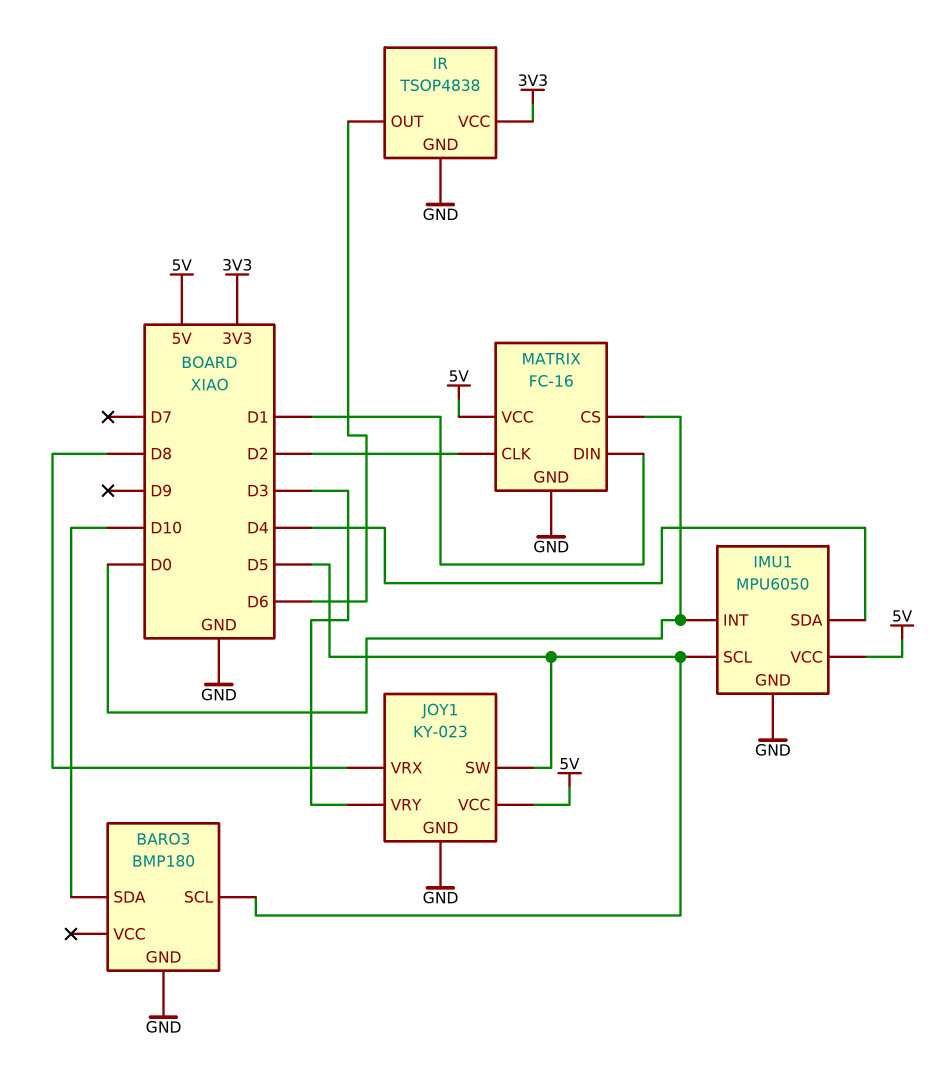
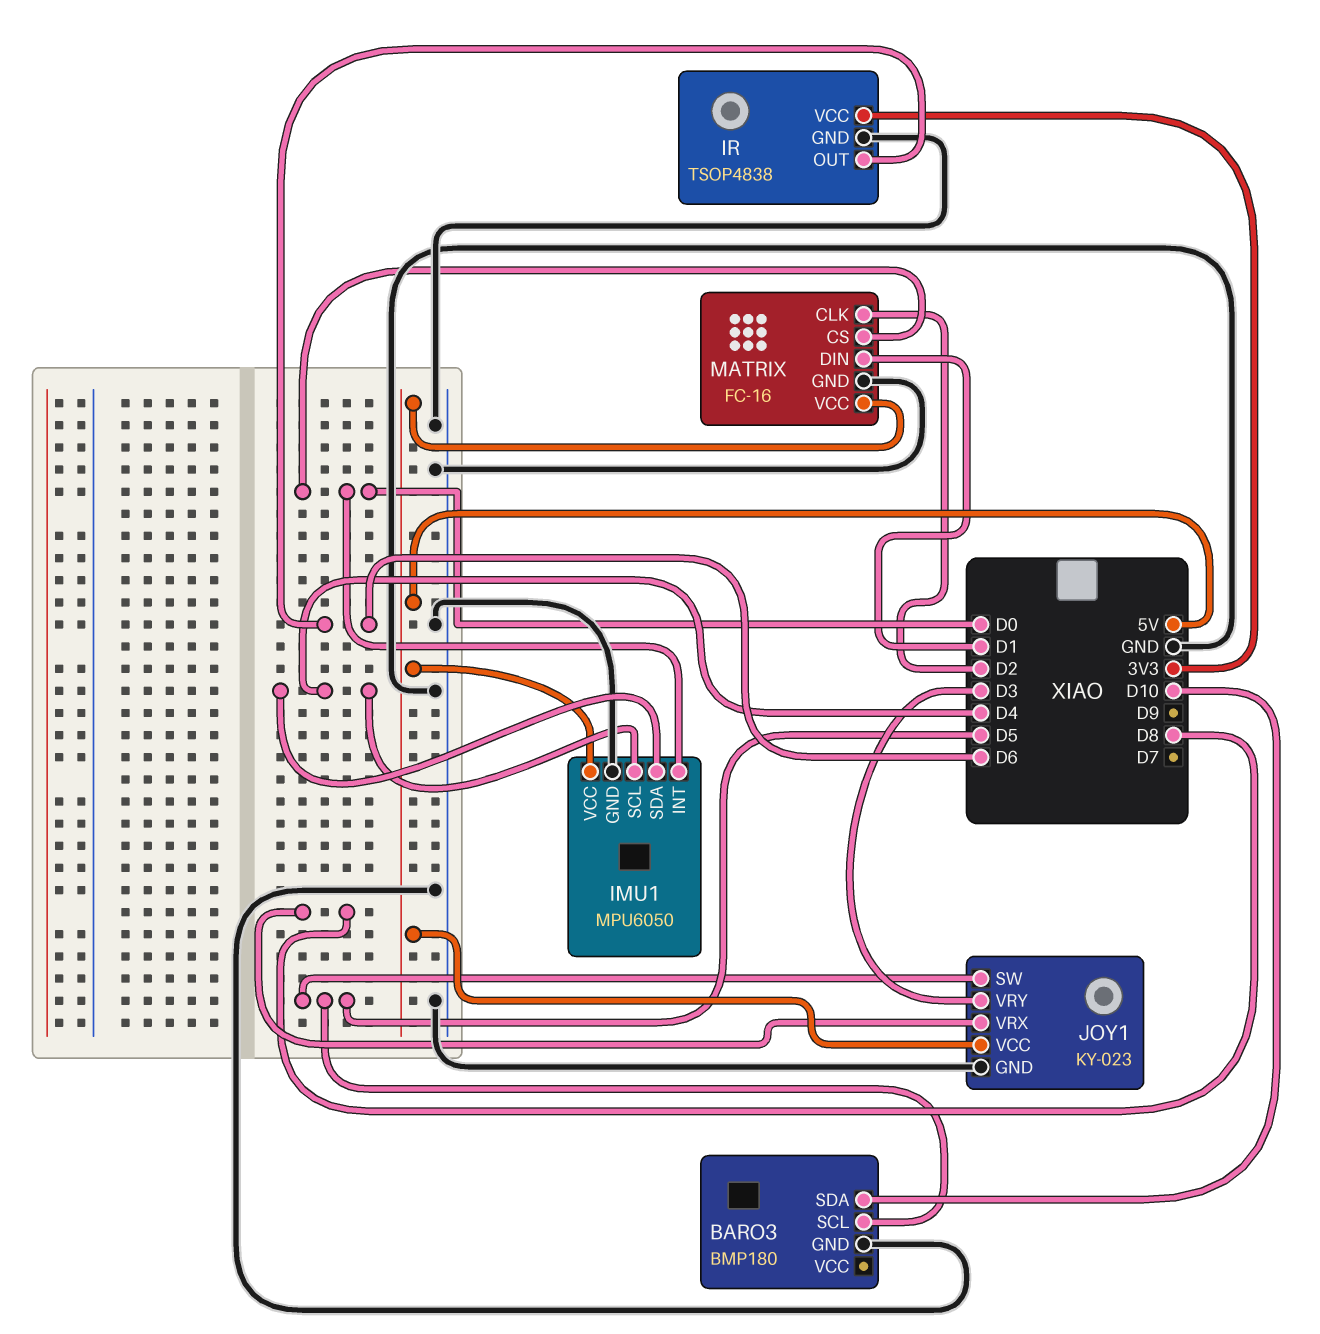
IMU1 pin SCL: D5 -> D4

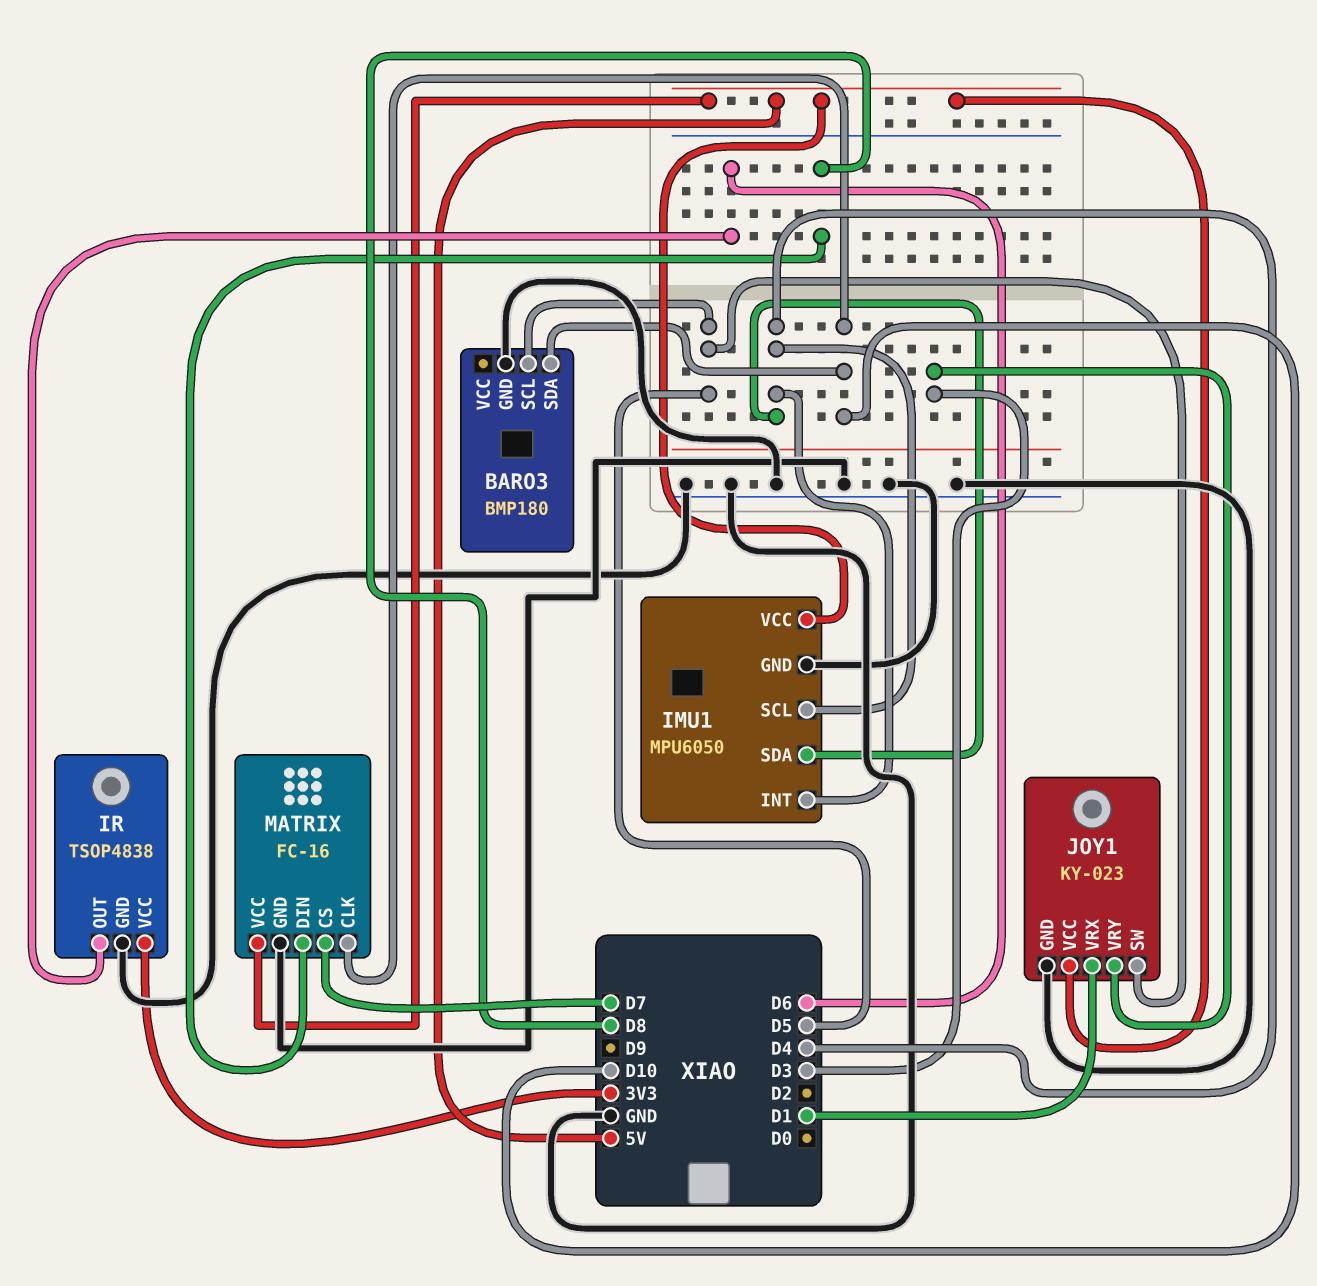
IMU1 pin INT: D0 -> D4
JOY1 pin VRX: D8 -> D1
MATRIX pin CLK: D2 -> D10
MATRIX pin CS: D0 -> D7
MATRIX pin DIN: D1 -> D8

